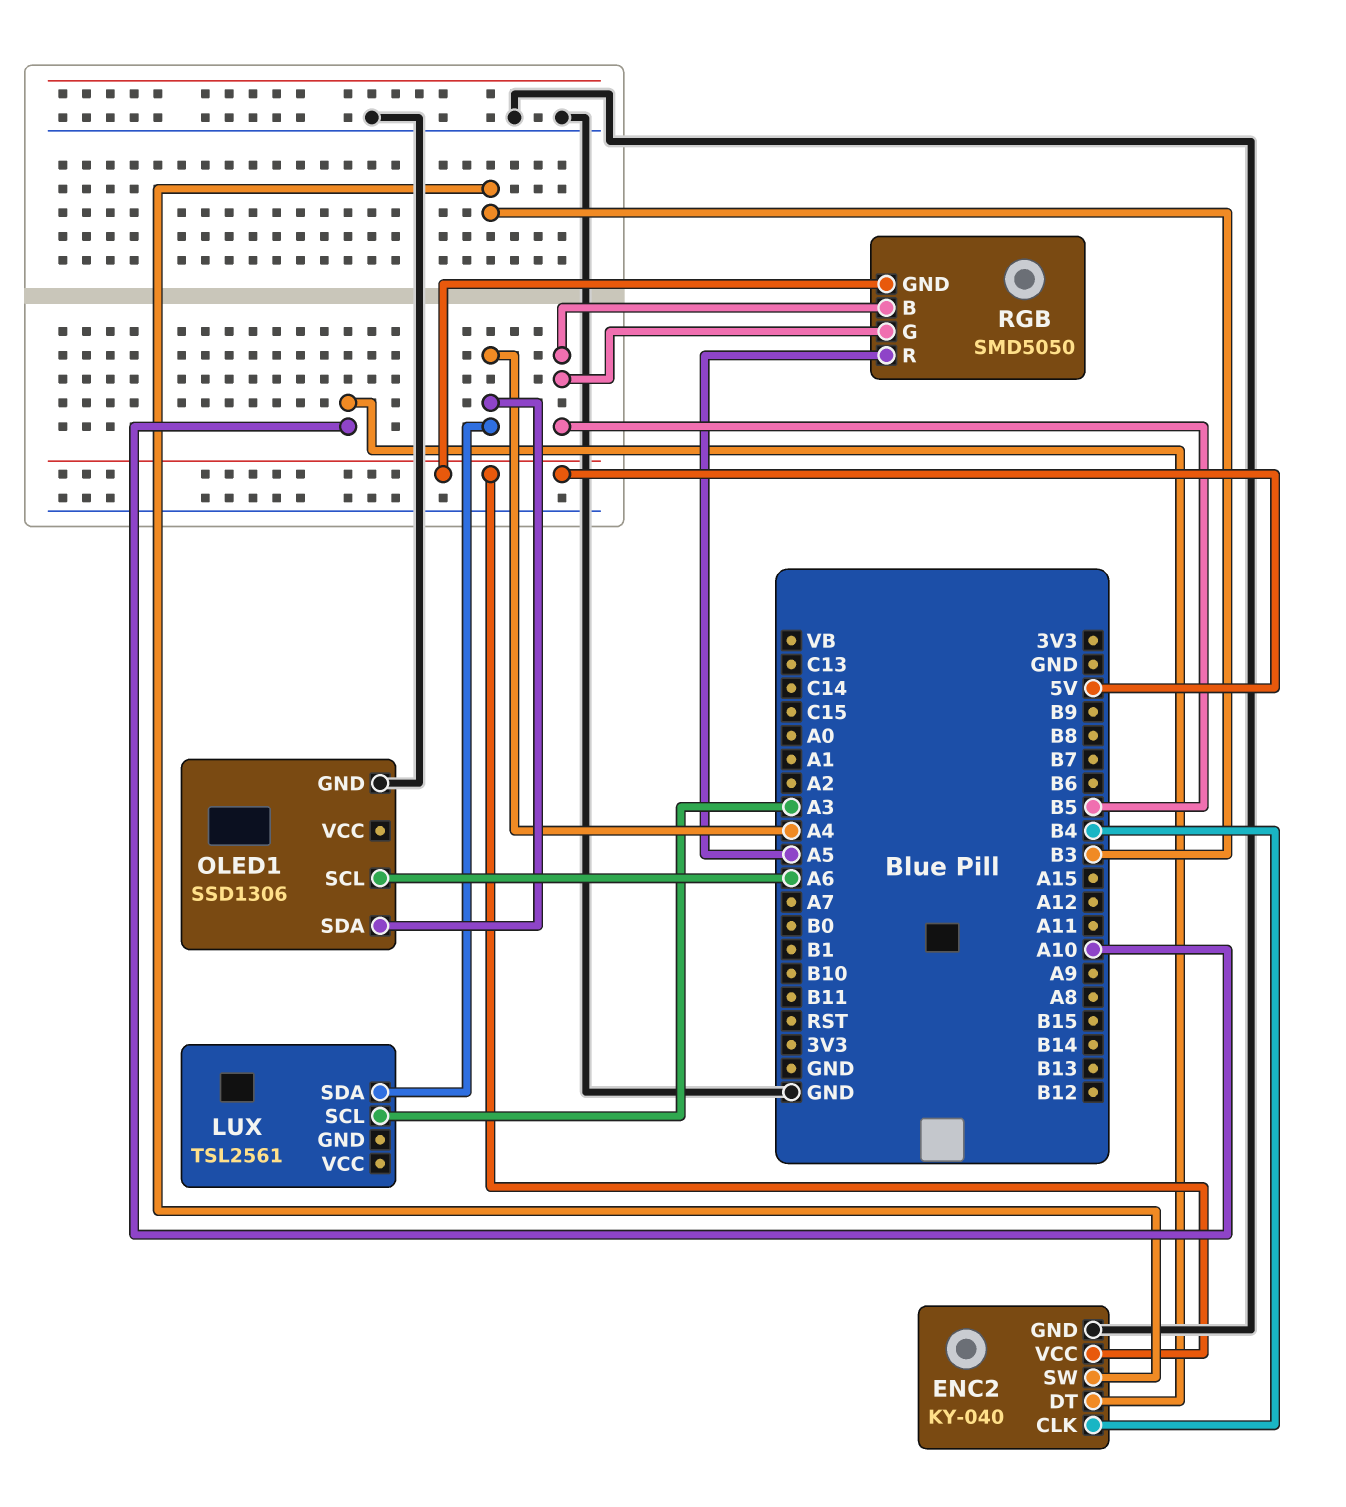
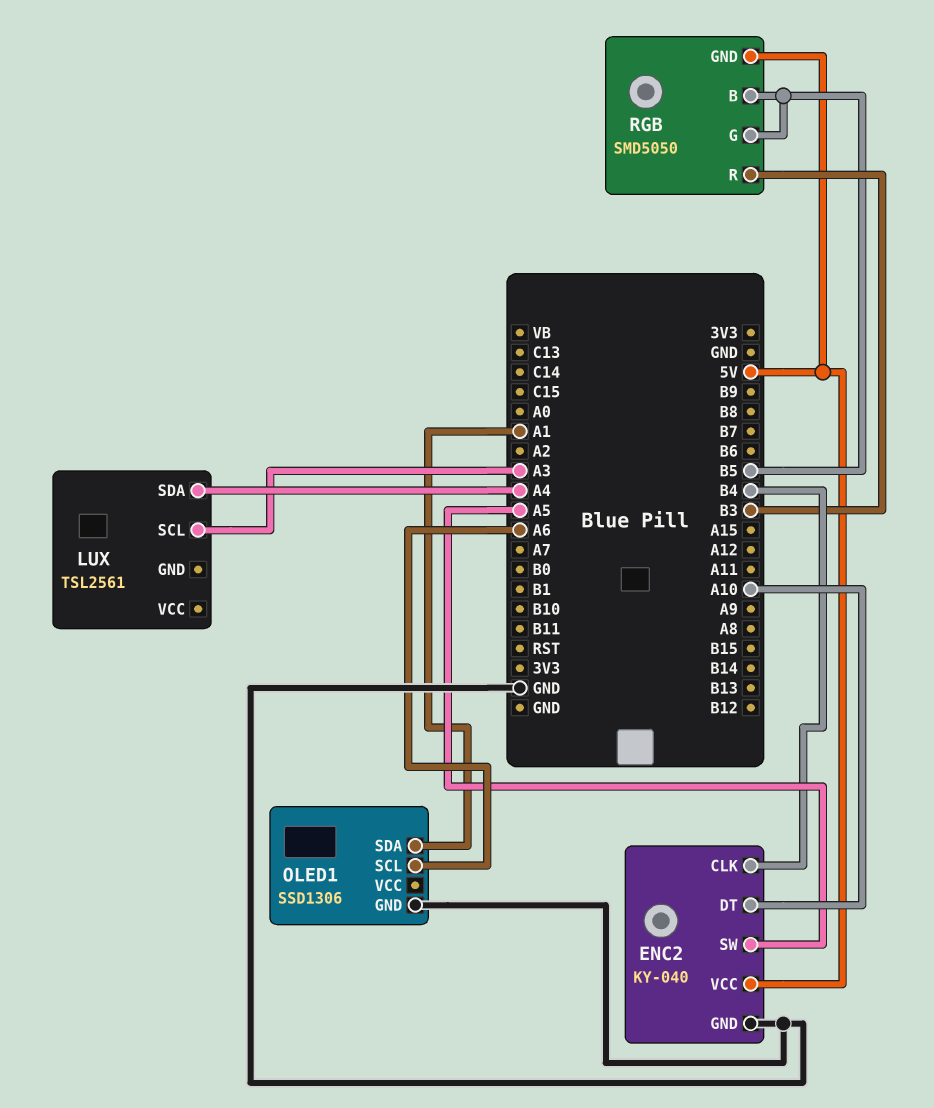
ENC2 pin SW: B3 -> A5
OLED1 pin SDA: A4 -> A1
RGB pin R: A5 -> B3

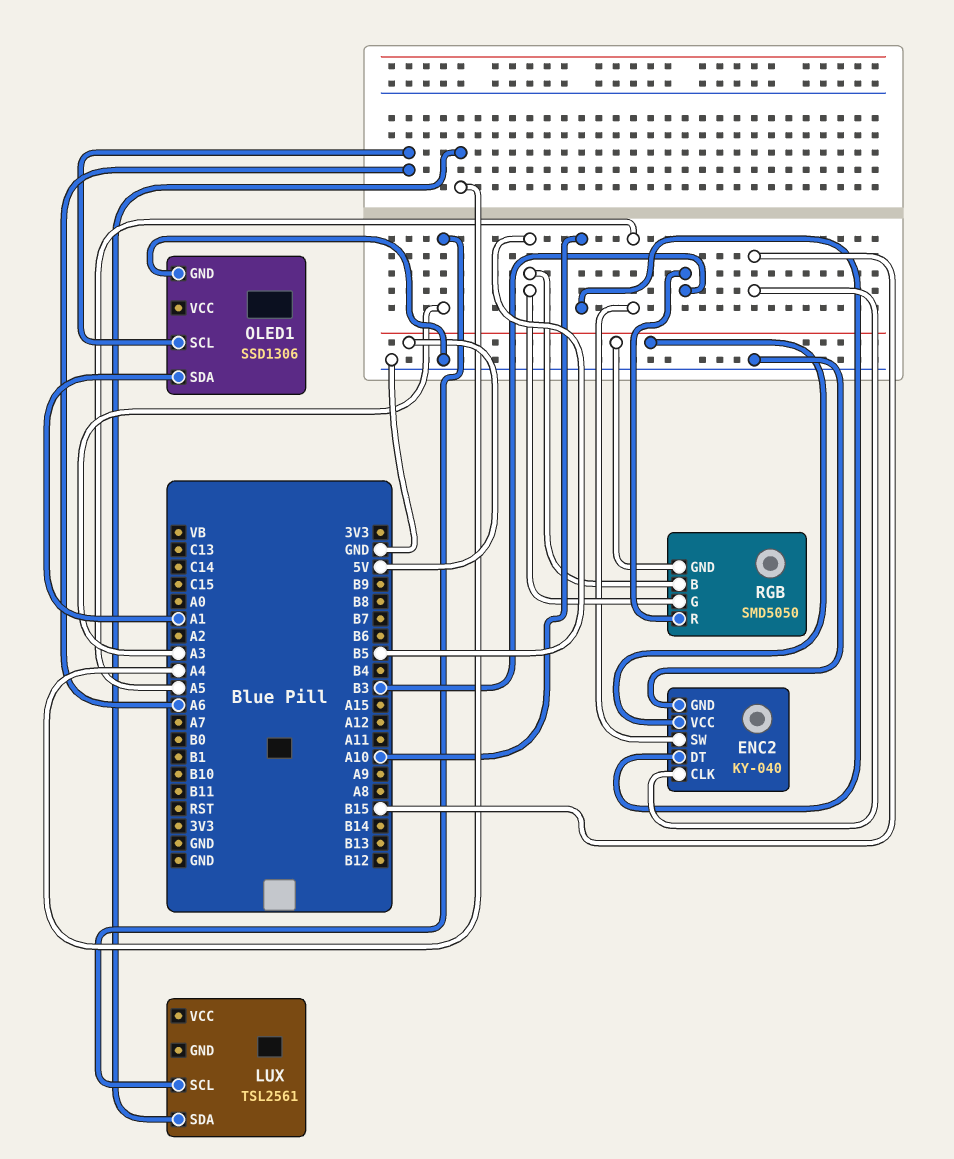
ENC2 pin CLK: B4 -> B15

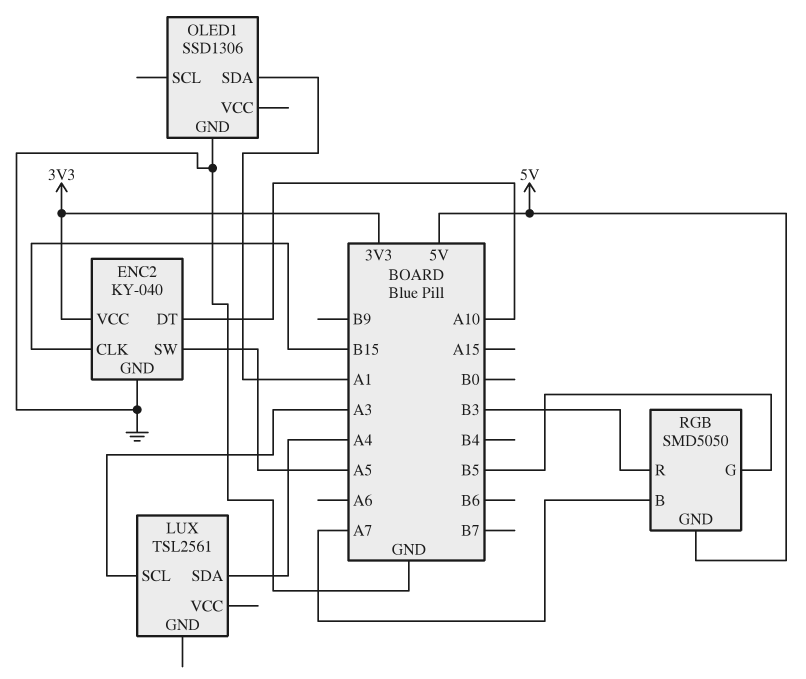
ENC2 pin VCC: 5V -> 3V3
OLED1 pin SCL: A6 -> none
RGB pin B: B5 -> A7

